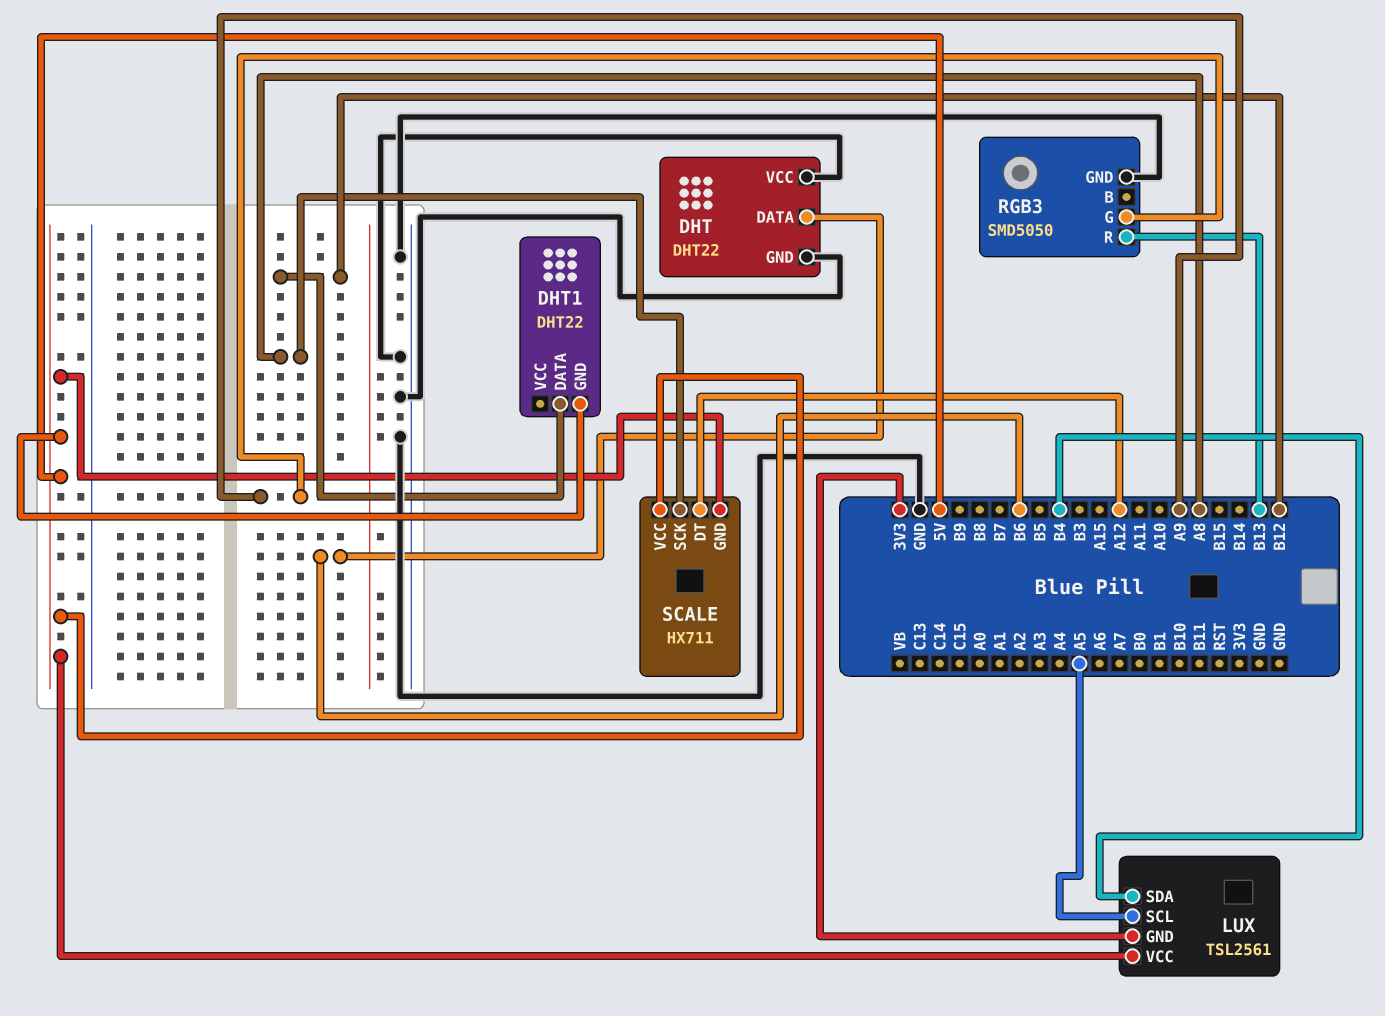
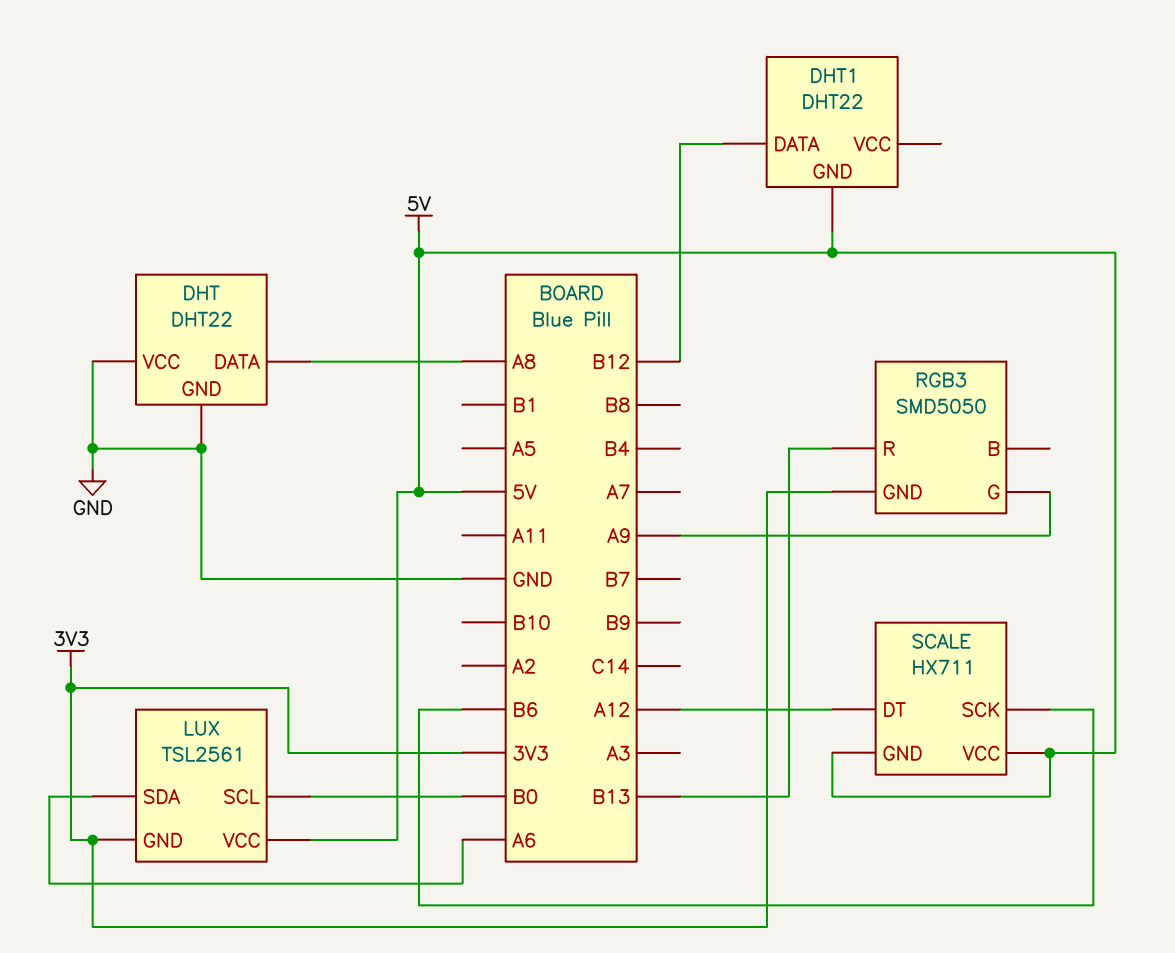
DHT pin DATA: B6 -> A8
LUX pin SCL: A5 -> B0
LUX pin SDA: B4 -> A6
RGB3 pin GND: GND -> 3V3
SCALE pin SCK: A8 -> B6

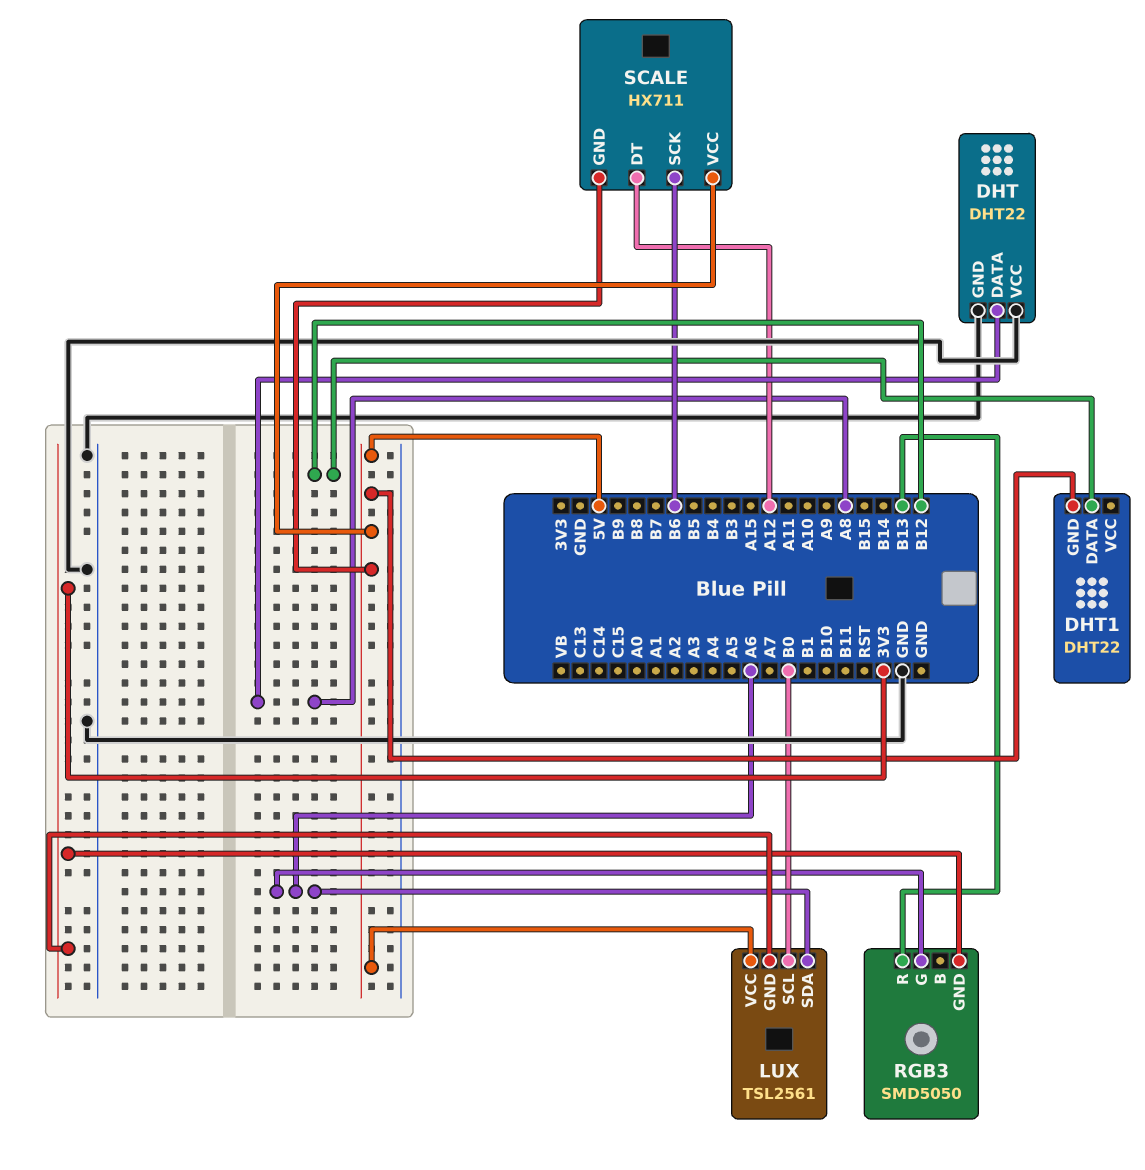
RGB3 pin G: A9 -> A6

